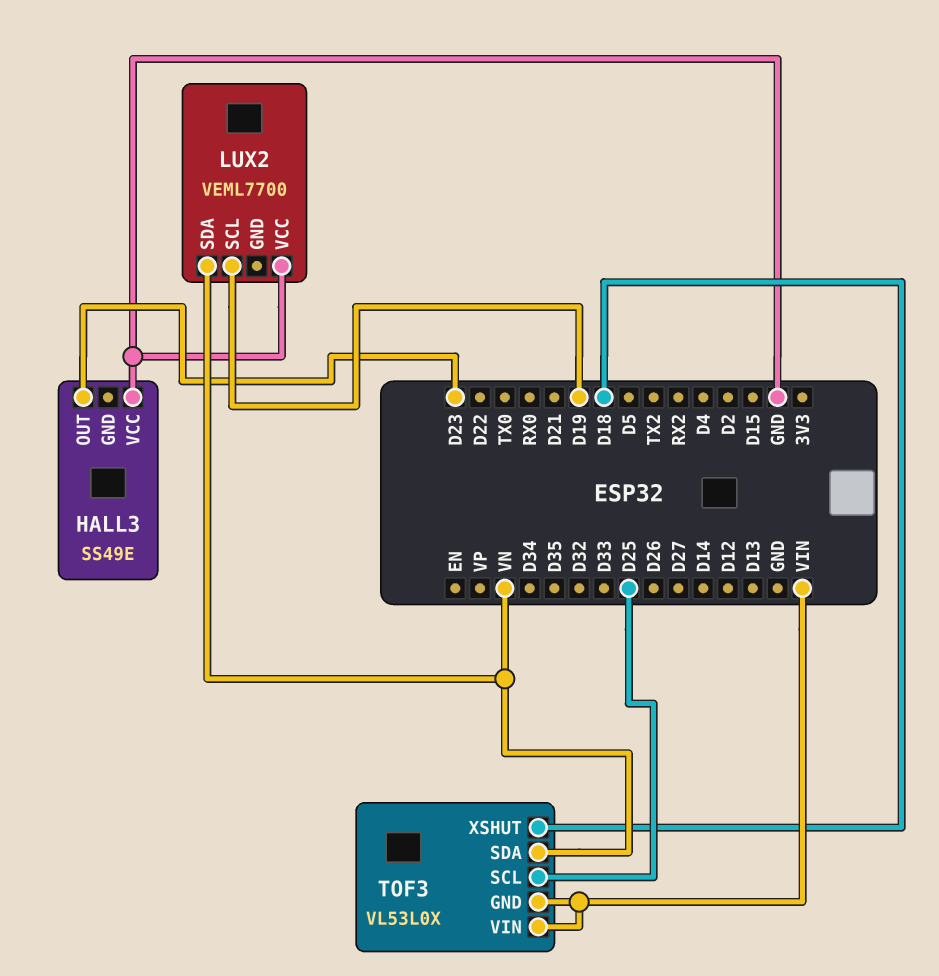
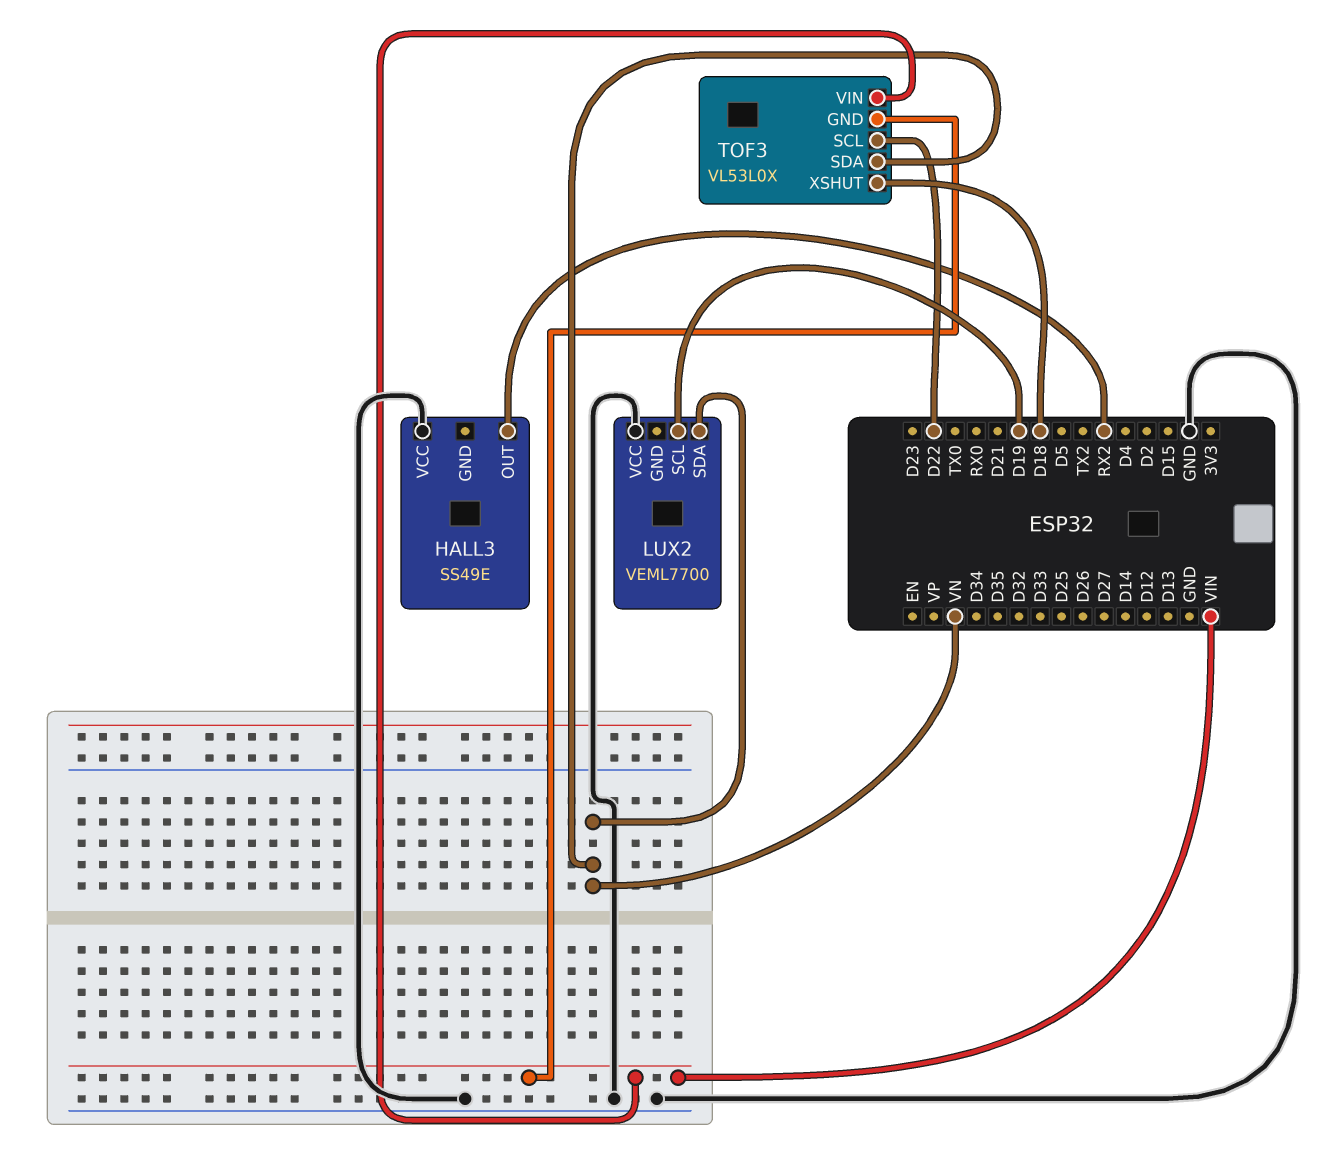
HALL3 pin OUT: D23 -> RX2
TOF3 pin SCL: D25 -> D22

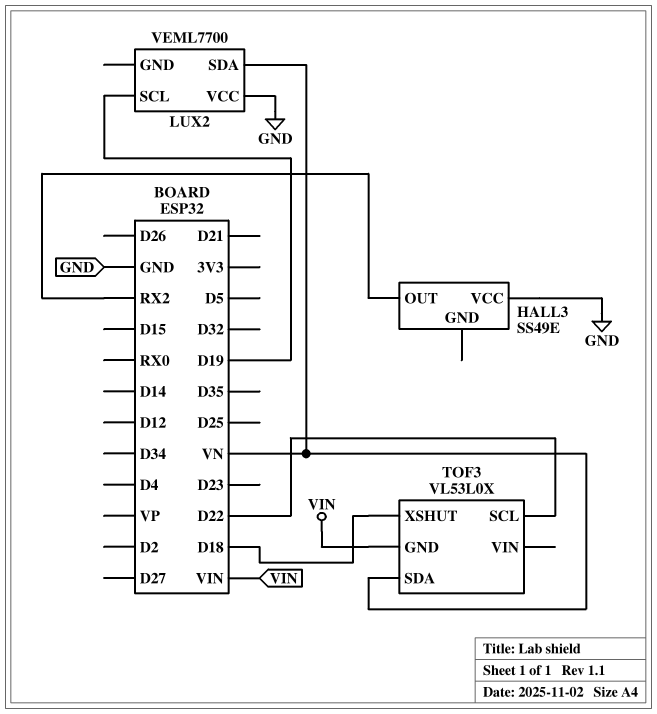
TOF3 pin VIN: VIN -> none

